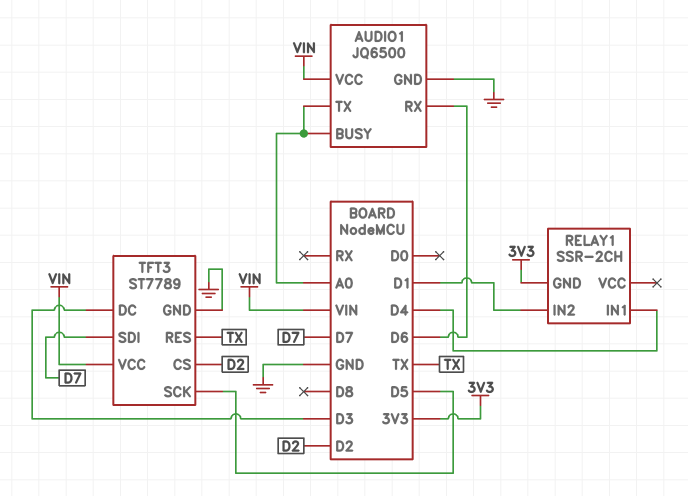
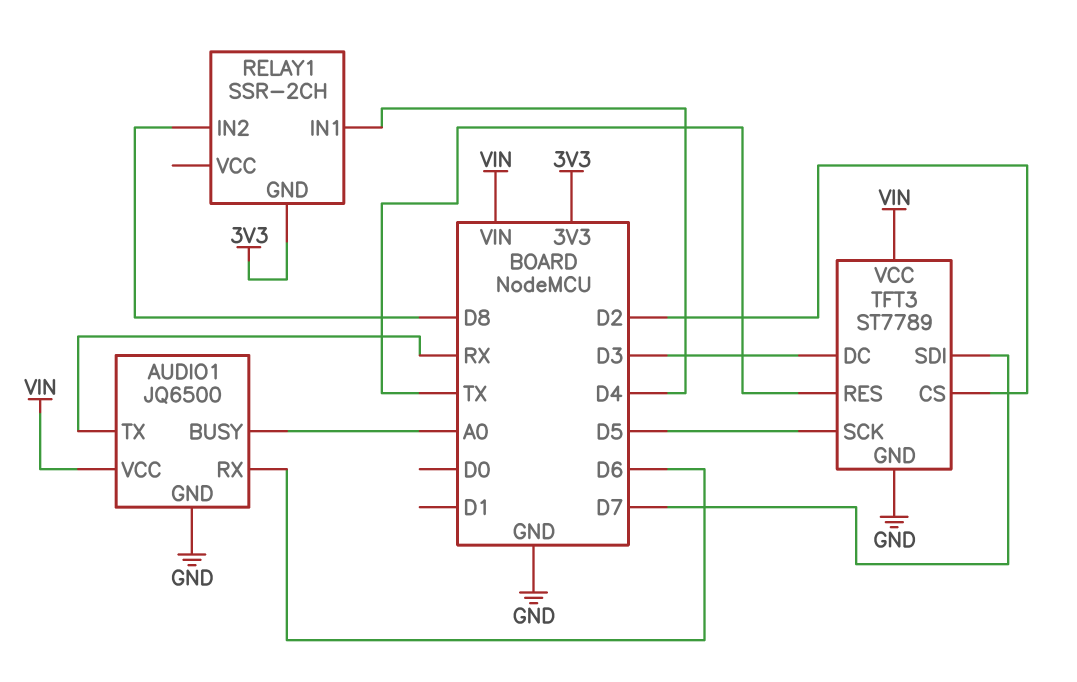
AUDIO1 pin TX: A0 -> RX
RELAY1 pin IN2: D1 -> D8

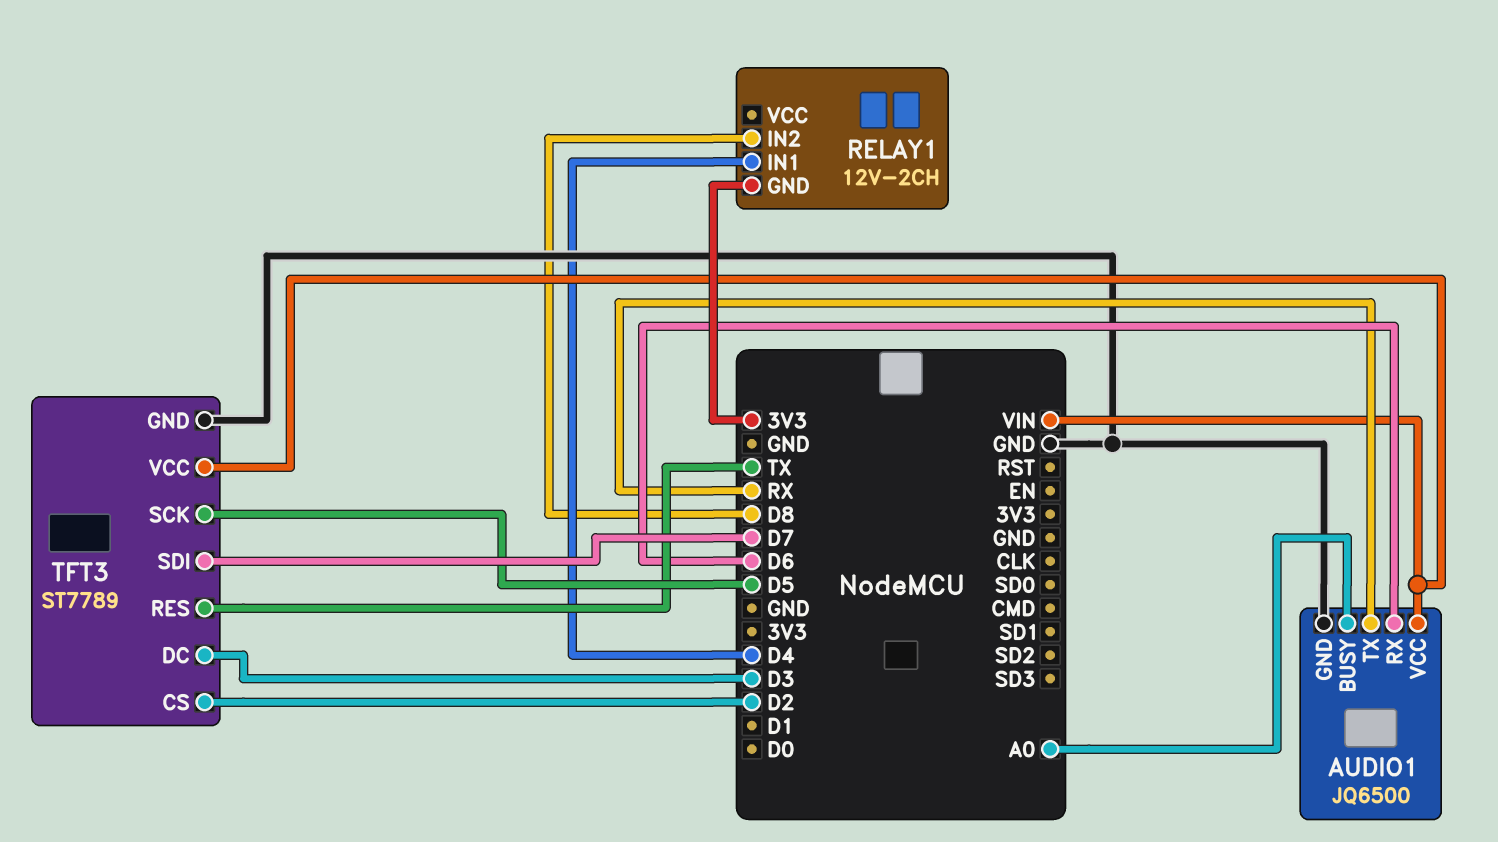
RELAY1: SSR-2CH -> 12V-2CH

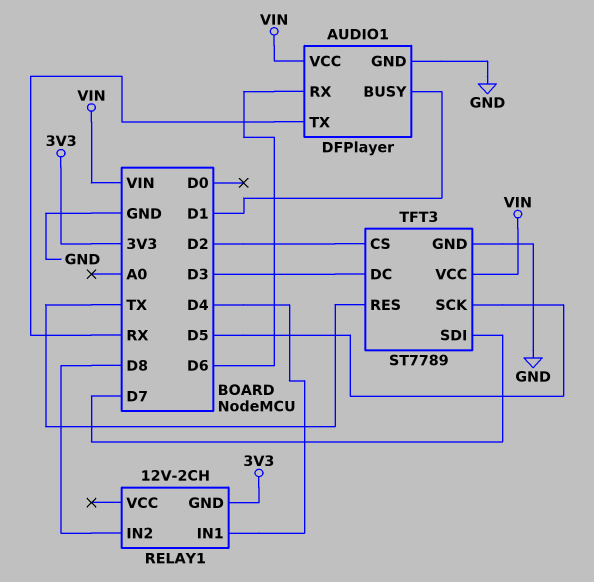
AUDIO1: JQ6500 -> DFPlayer
AUDIO1 pin BUSY: A0 -> D1

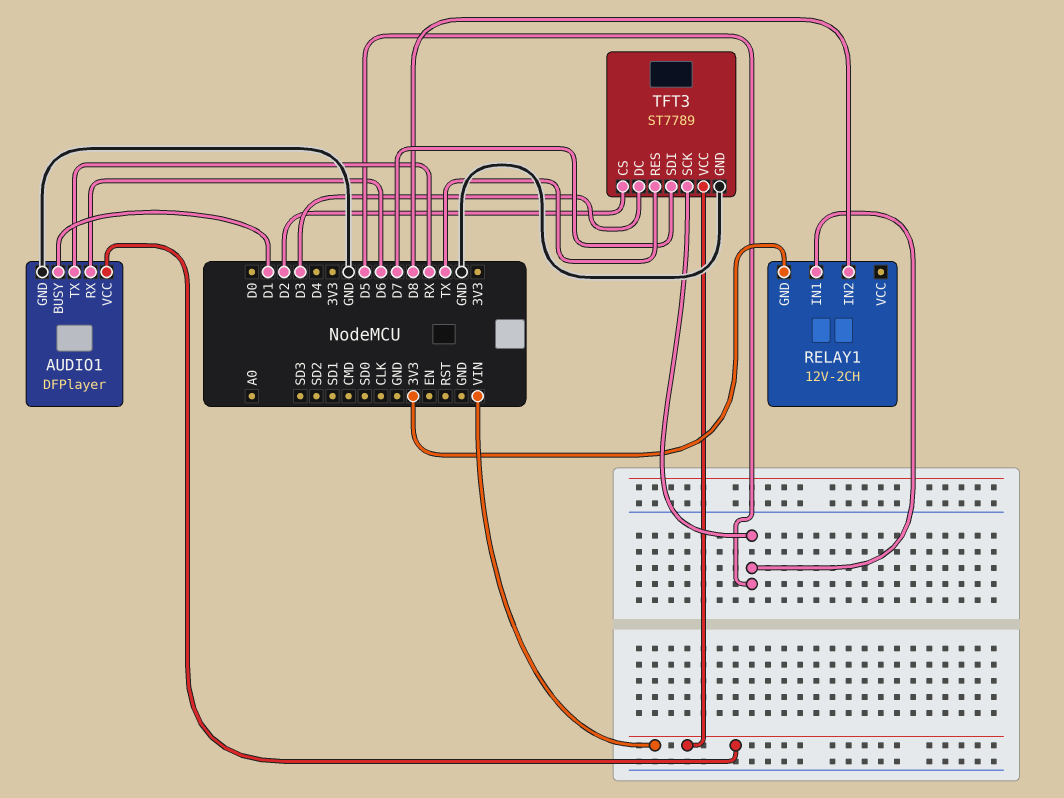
RELAY1 pin IN1: D4 -> D5

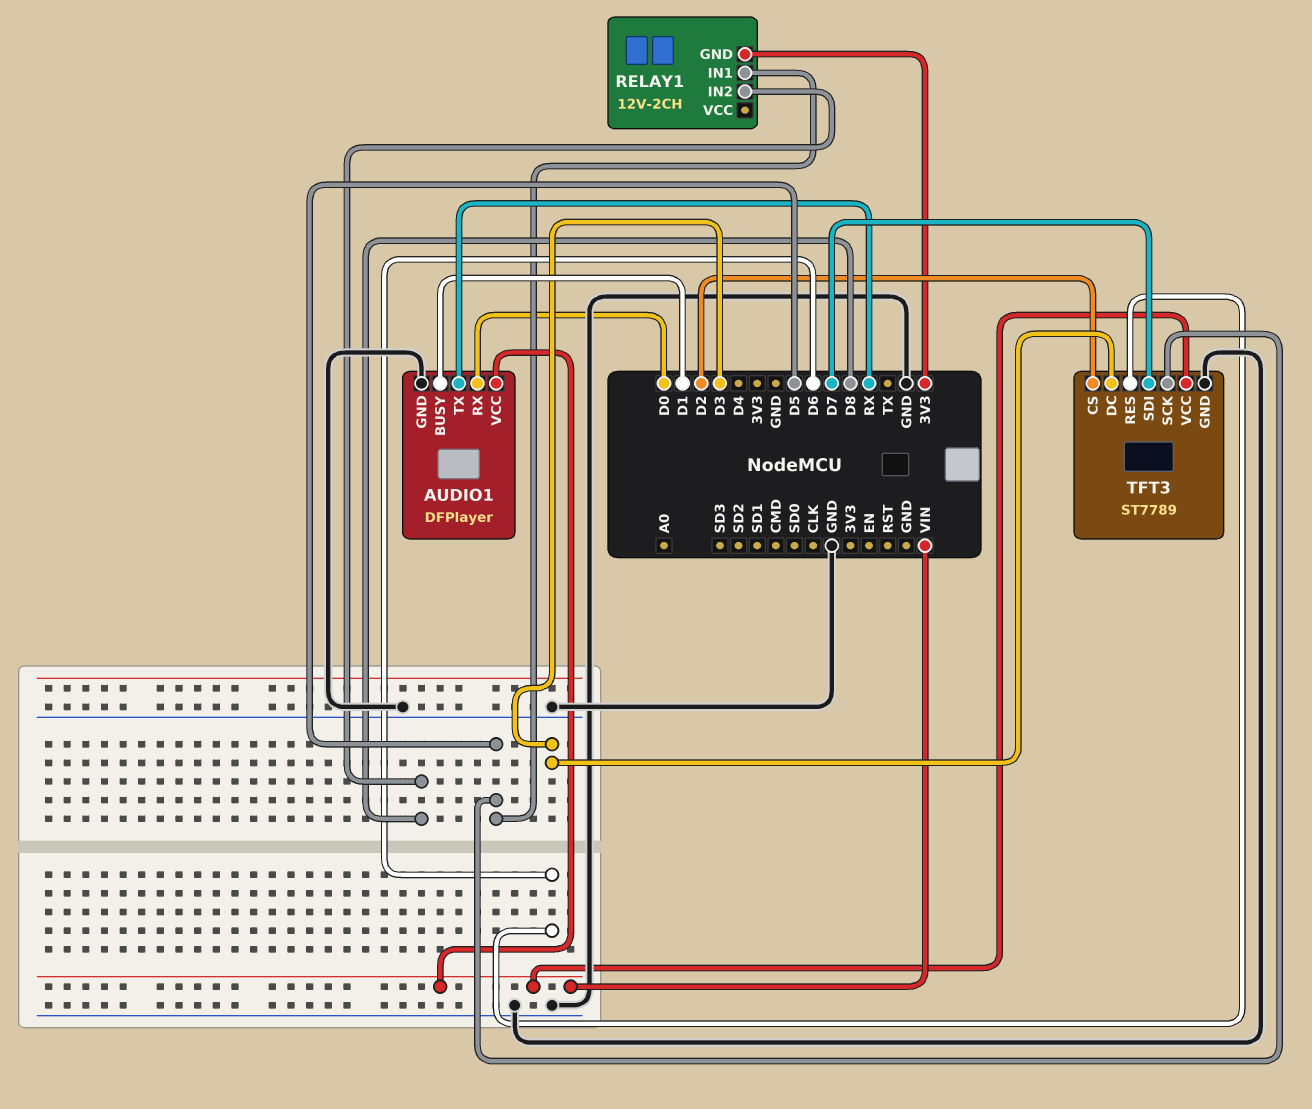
AUDIO1 pin RX: D6 -> D0
TFT3 pin RES: TX -> D6

